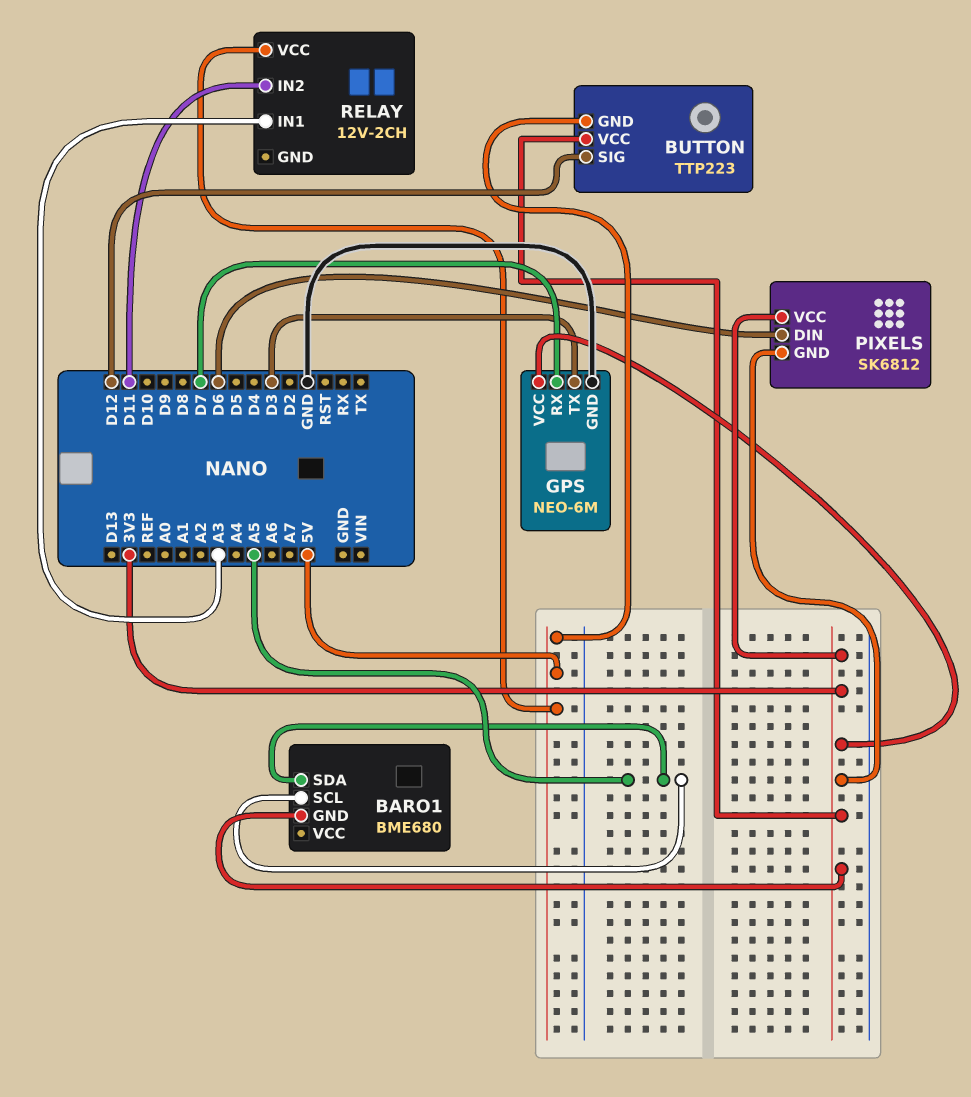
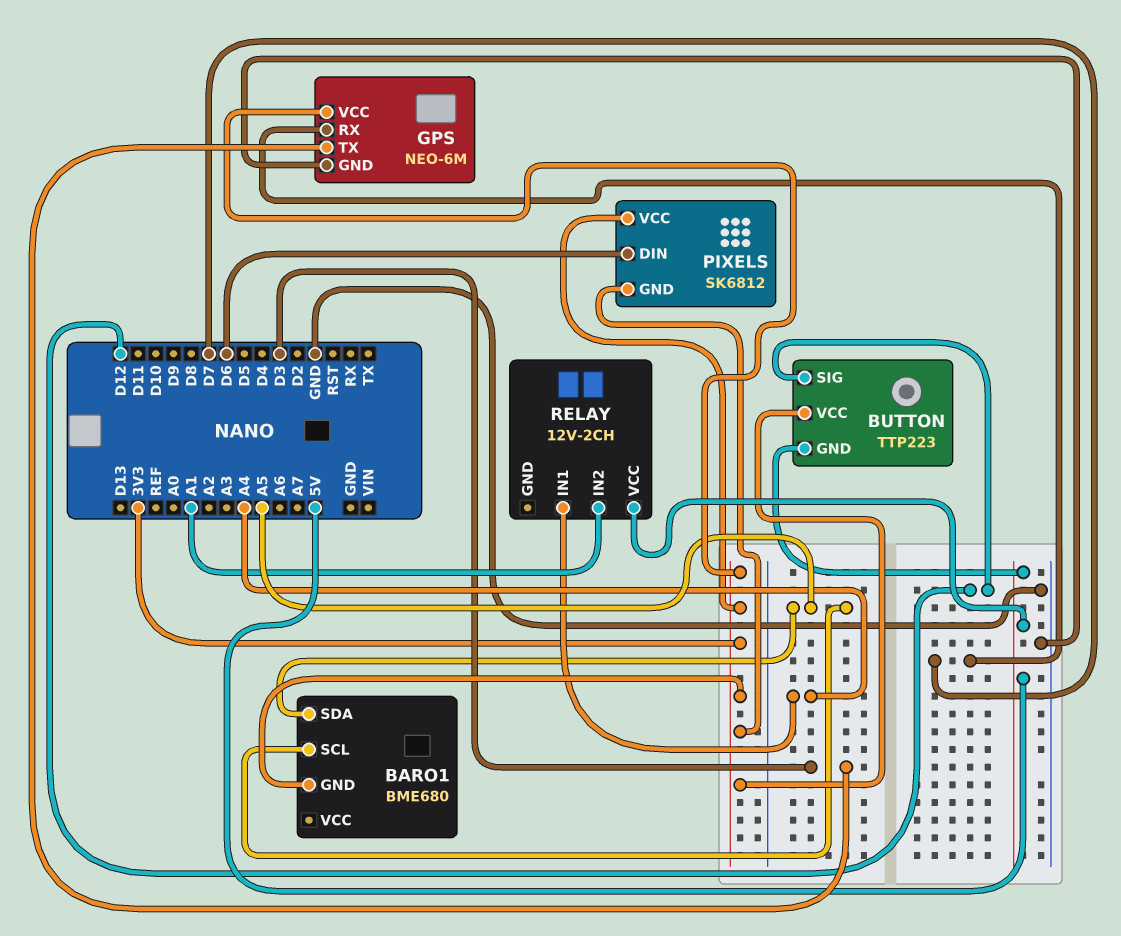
RELAY pin IN1: A3 -> A4
RELAY pin IN2: D11 -> A1

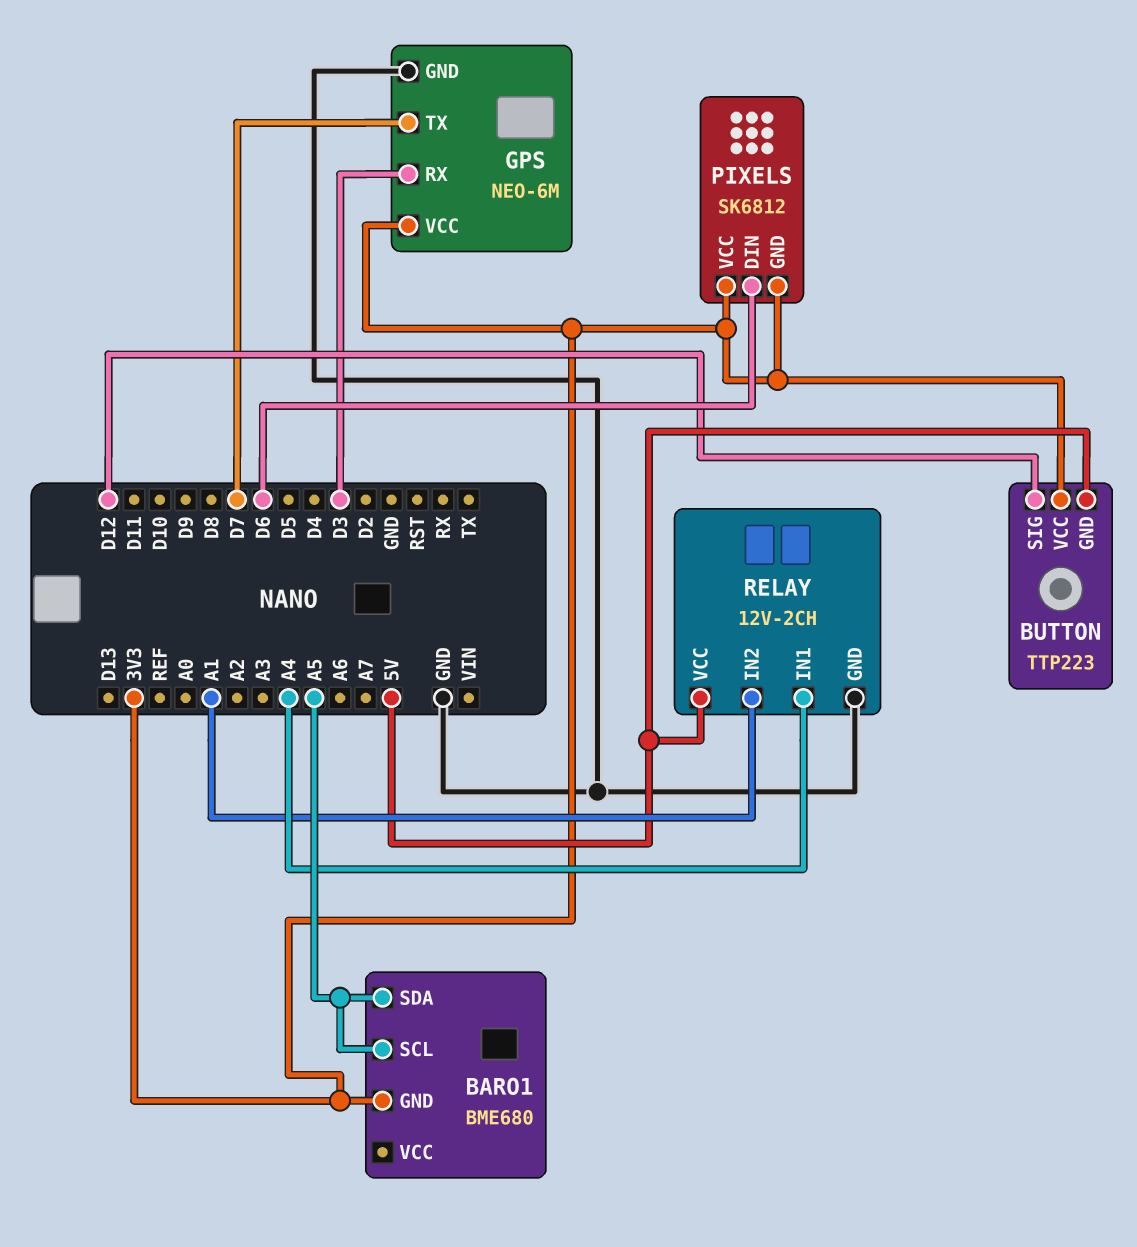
GPS pin RX: D7 -> D3
GPS pin TX: D3 -> D7
RELAY pin GND: none -> GND

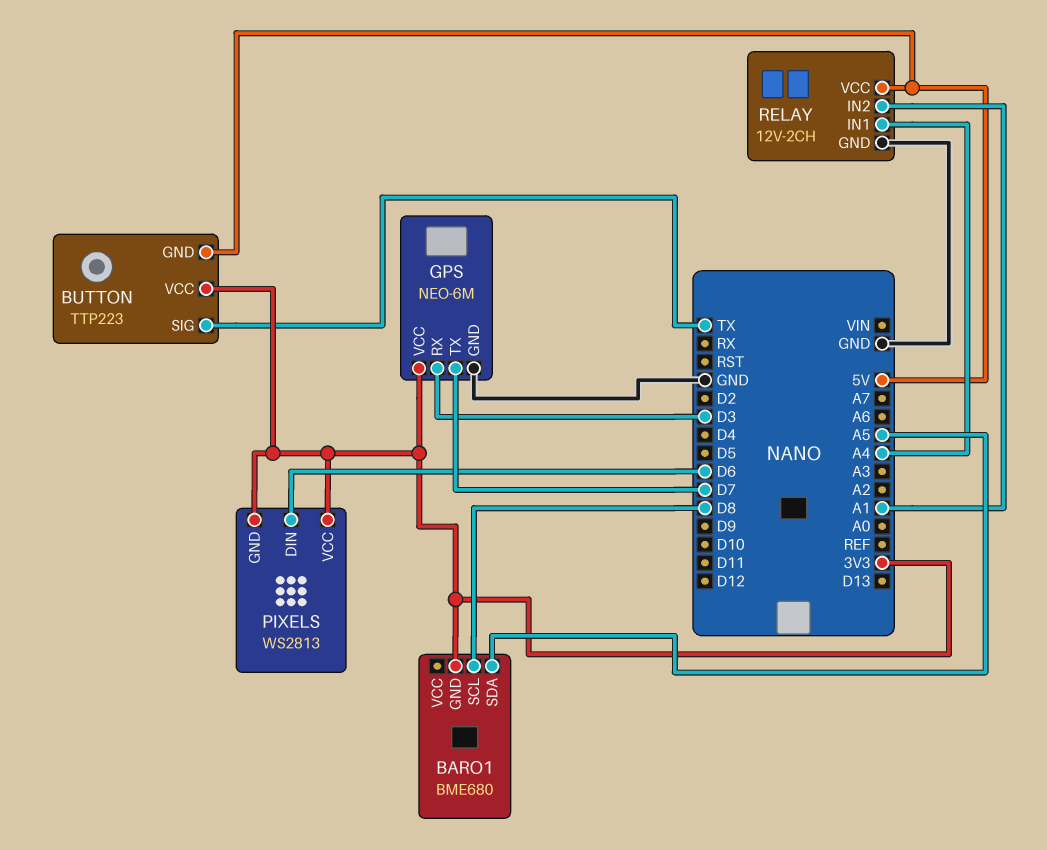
BARO1 pin SCL: A5 -> D8
BUTTON pin SIG: D12 -> TX
PIXELS: SK6812 -> WS2813

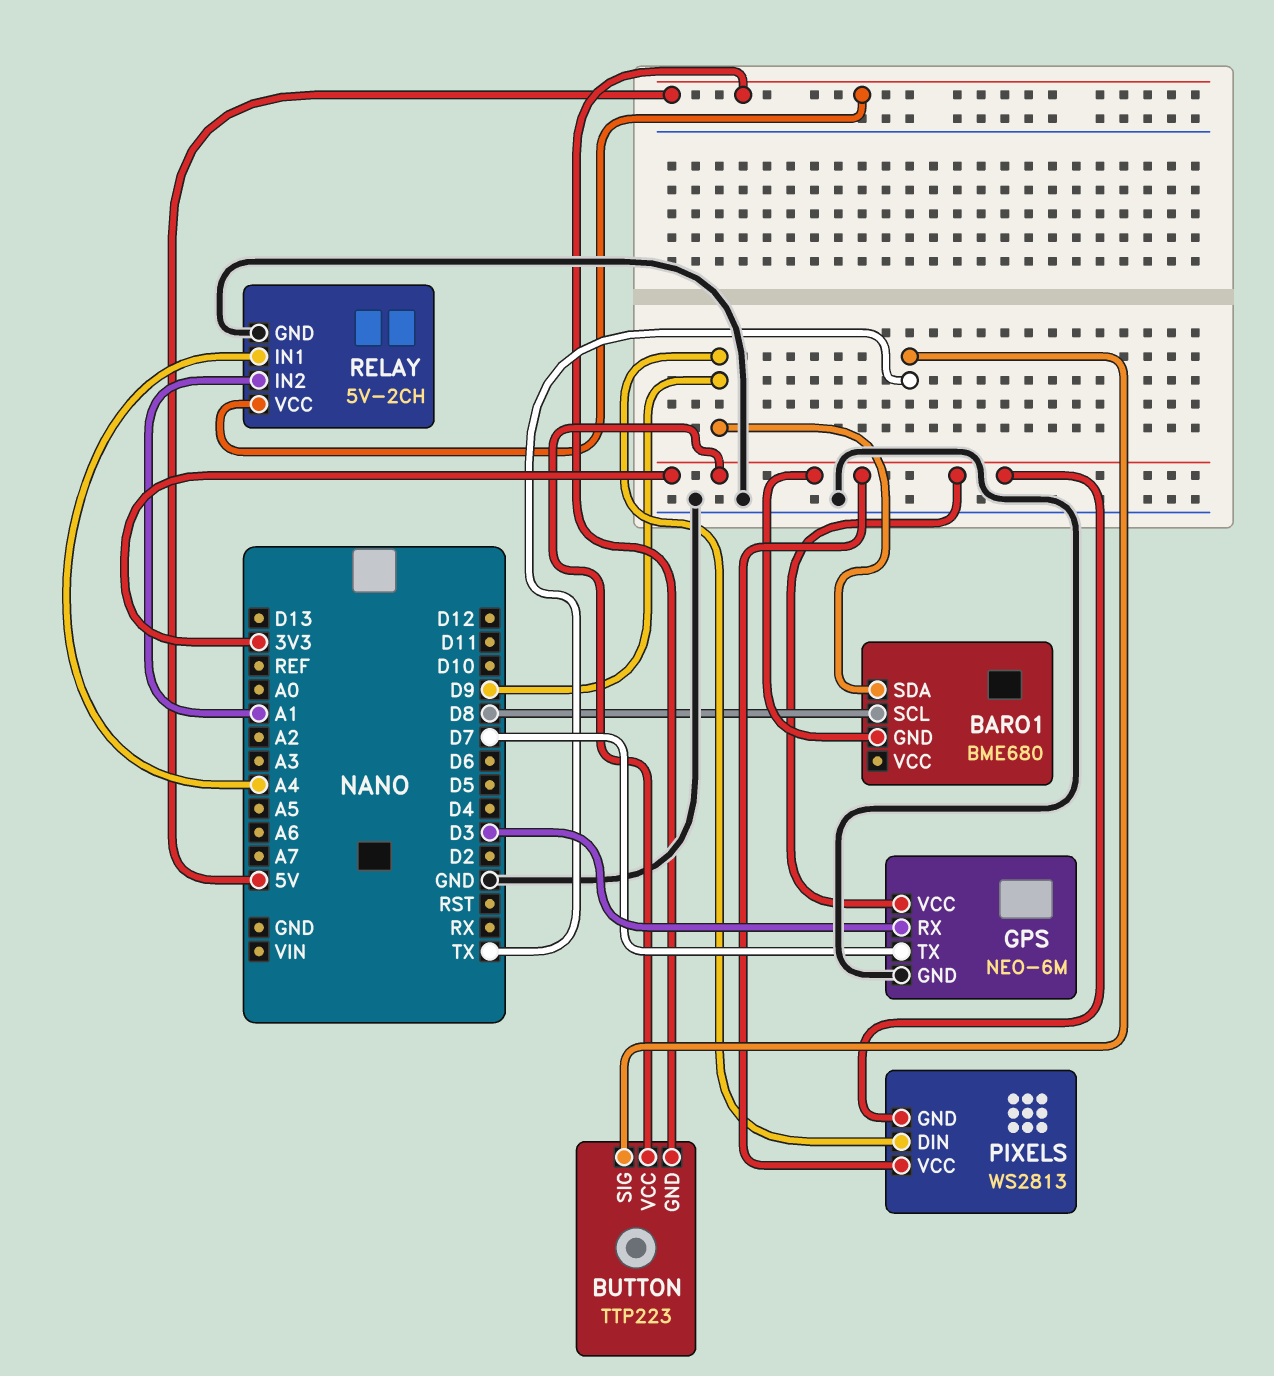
BARO1 pin SDA: A5 -> D9
PIXELS pin DIN: D6 -> D9
RELAY: 12V-2CH -> 5V-2CH

